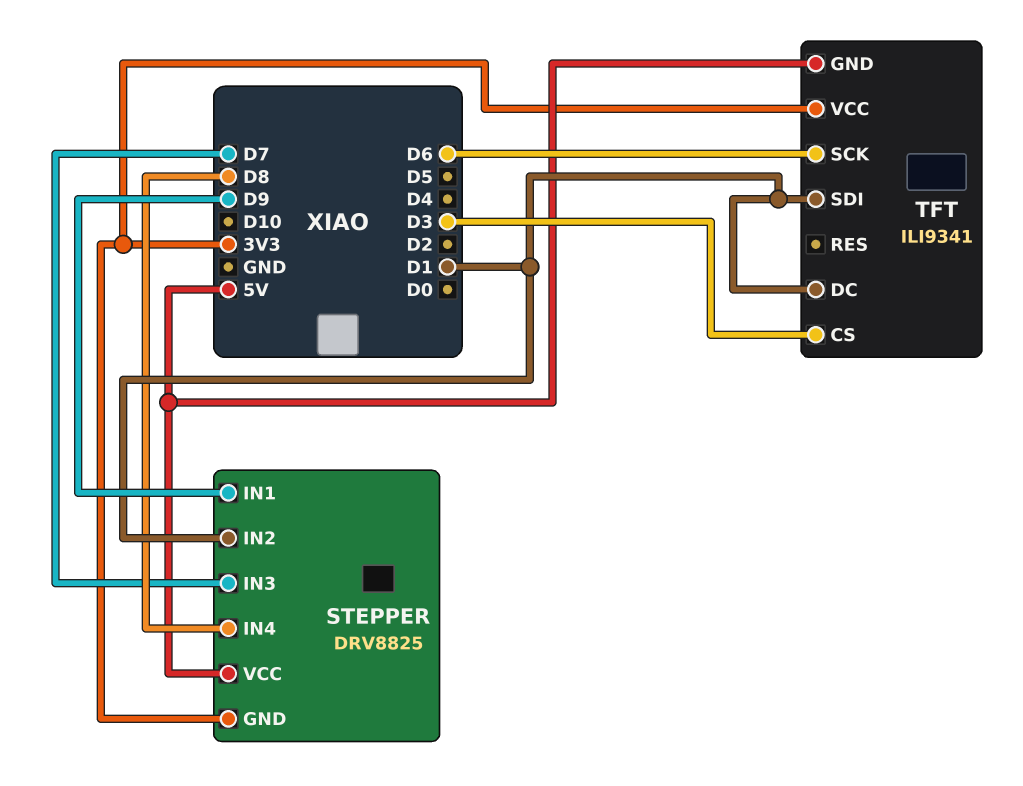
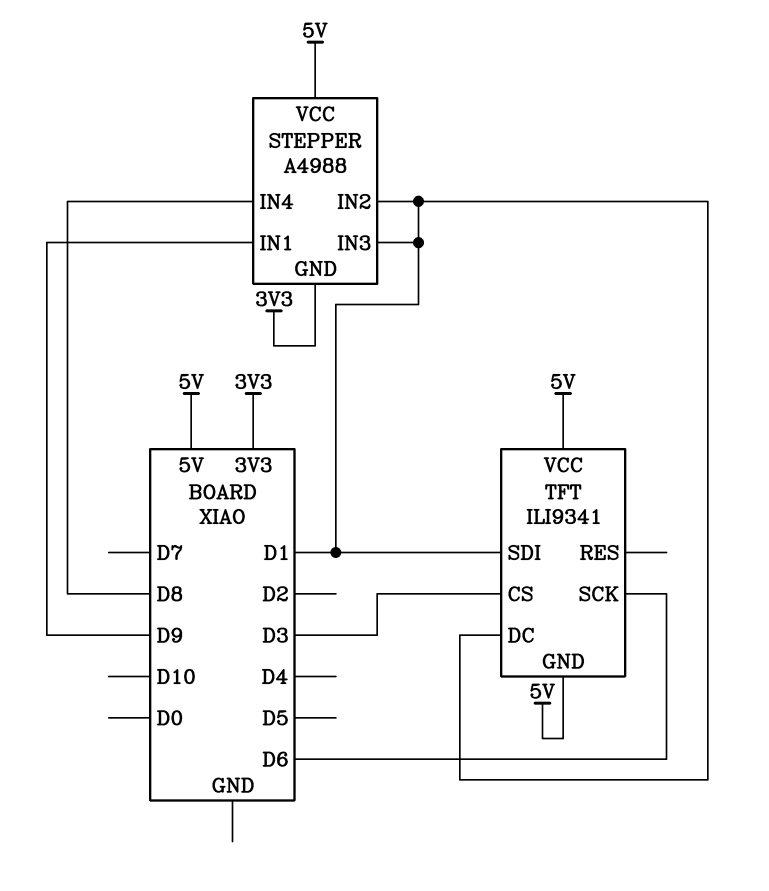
STEPPER: DRV8825 -> A4988
STEPPER pin IN3: D7 -> D1
TFT pin VCC: 3V3 -> 5V

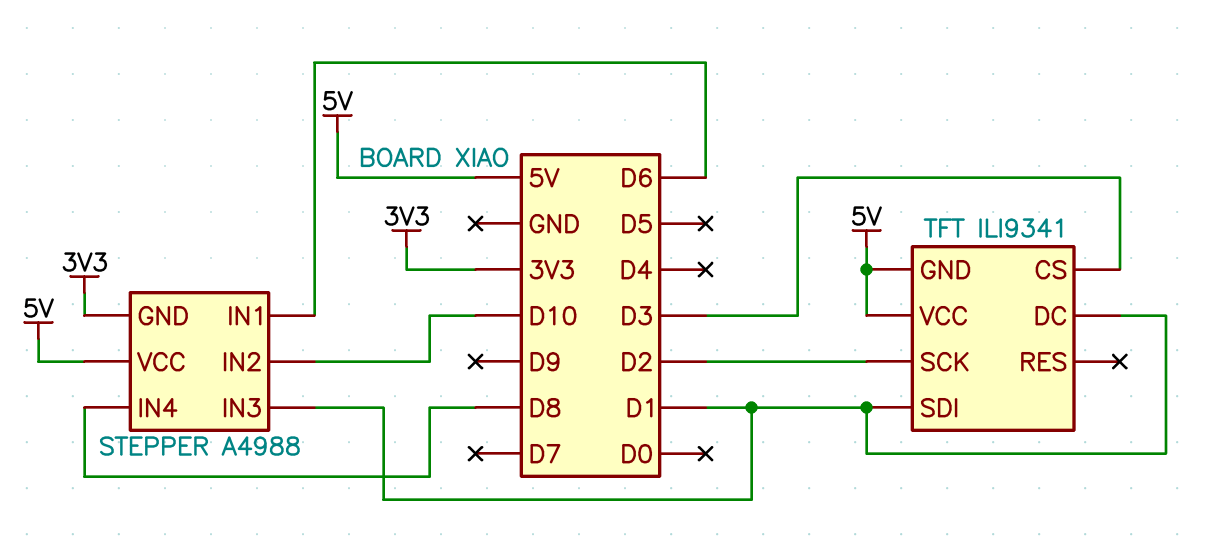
STEPPER pin IN1: D9 -> D6
STEPPER pin IN2: D1 -> D10
TFT pin SCK: D6 -> D2

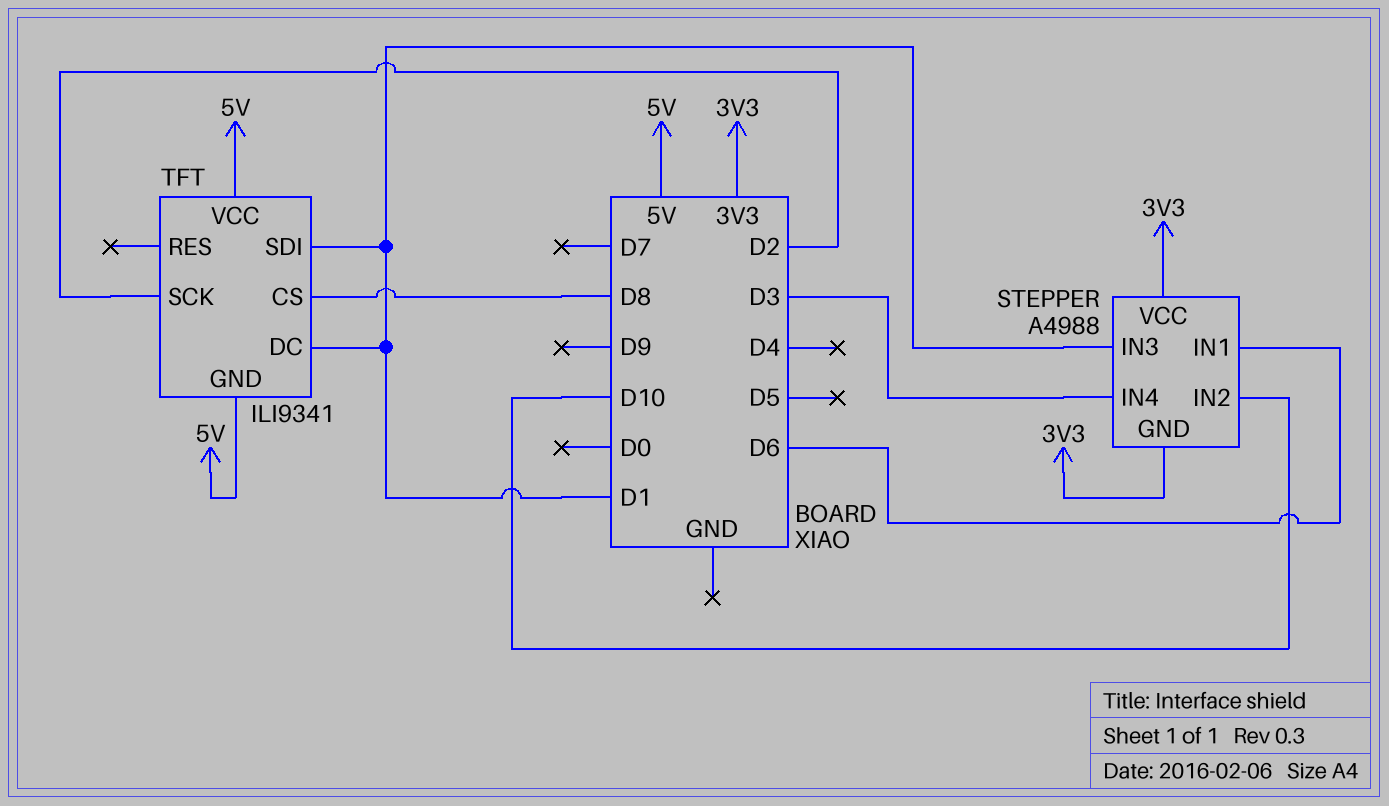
STEPPER pin IN4: D8 -> D3
STEPPER pin VCC: 5V -> 3V3
TFT pin CS: D3 -> D8

